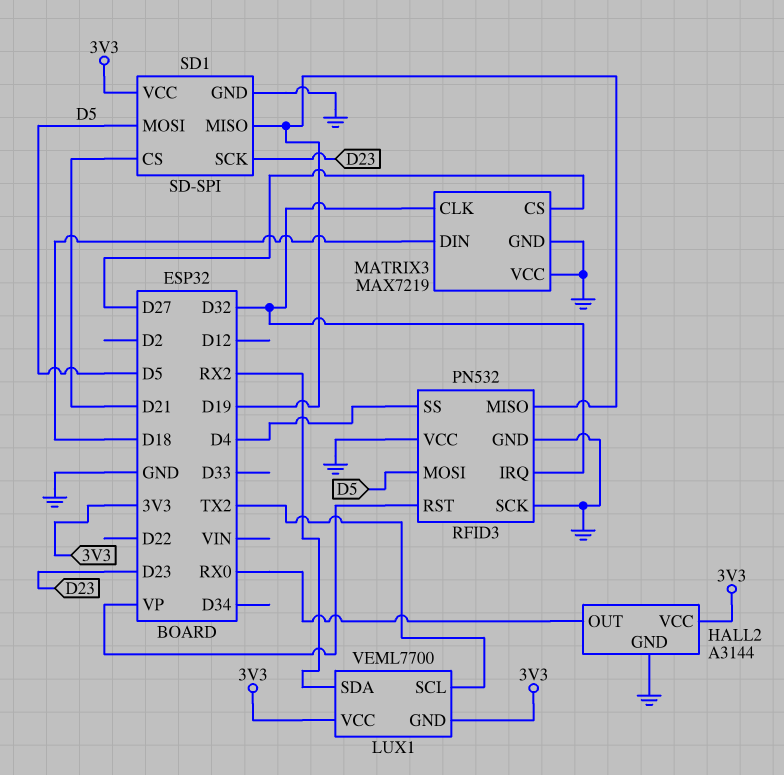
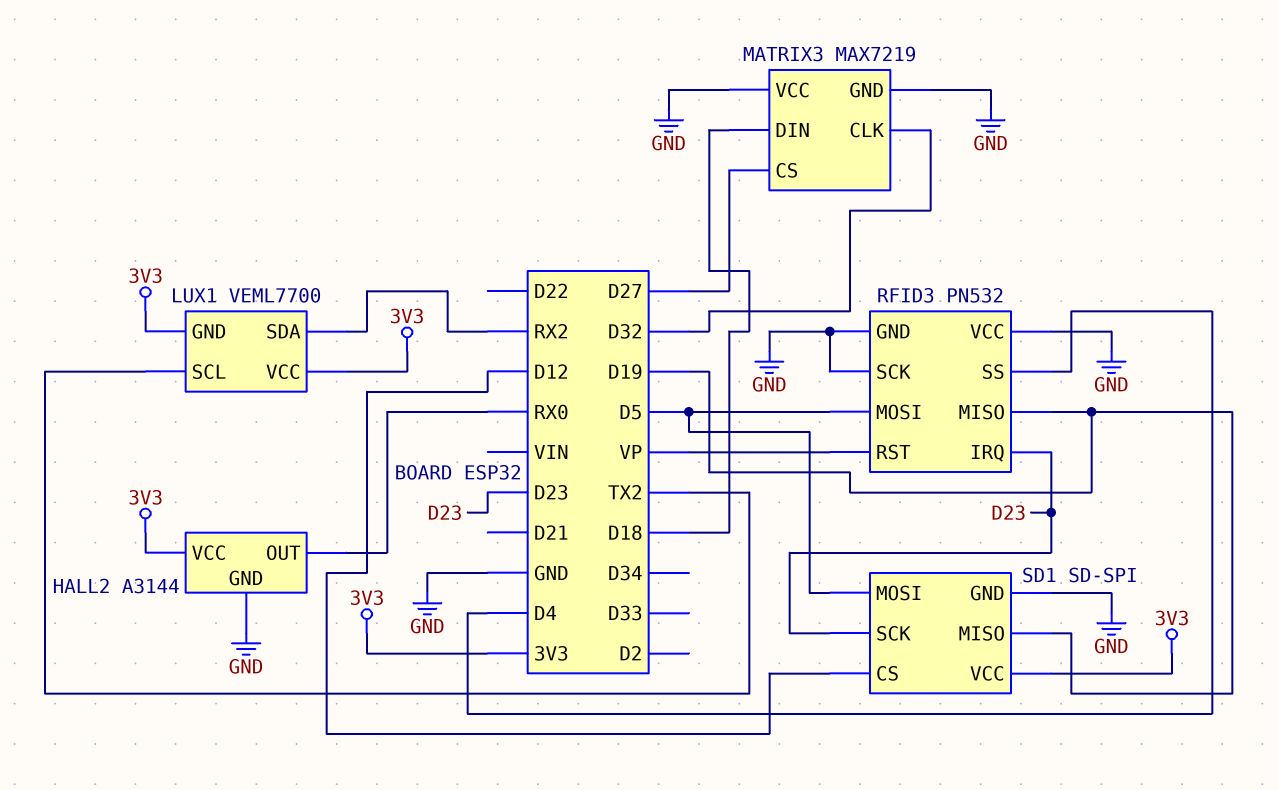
RFID3 pin IRQ: D32 -> D23
SD1 pin CS: D21 -> D12

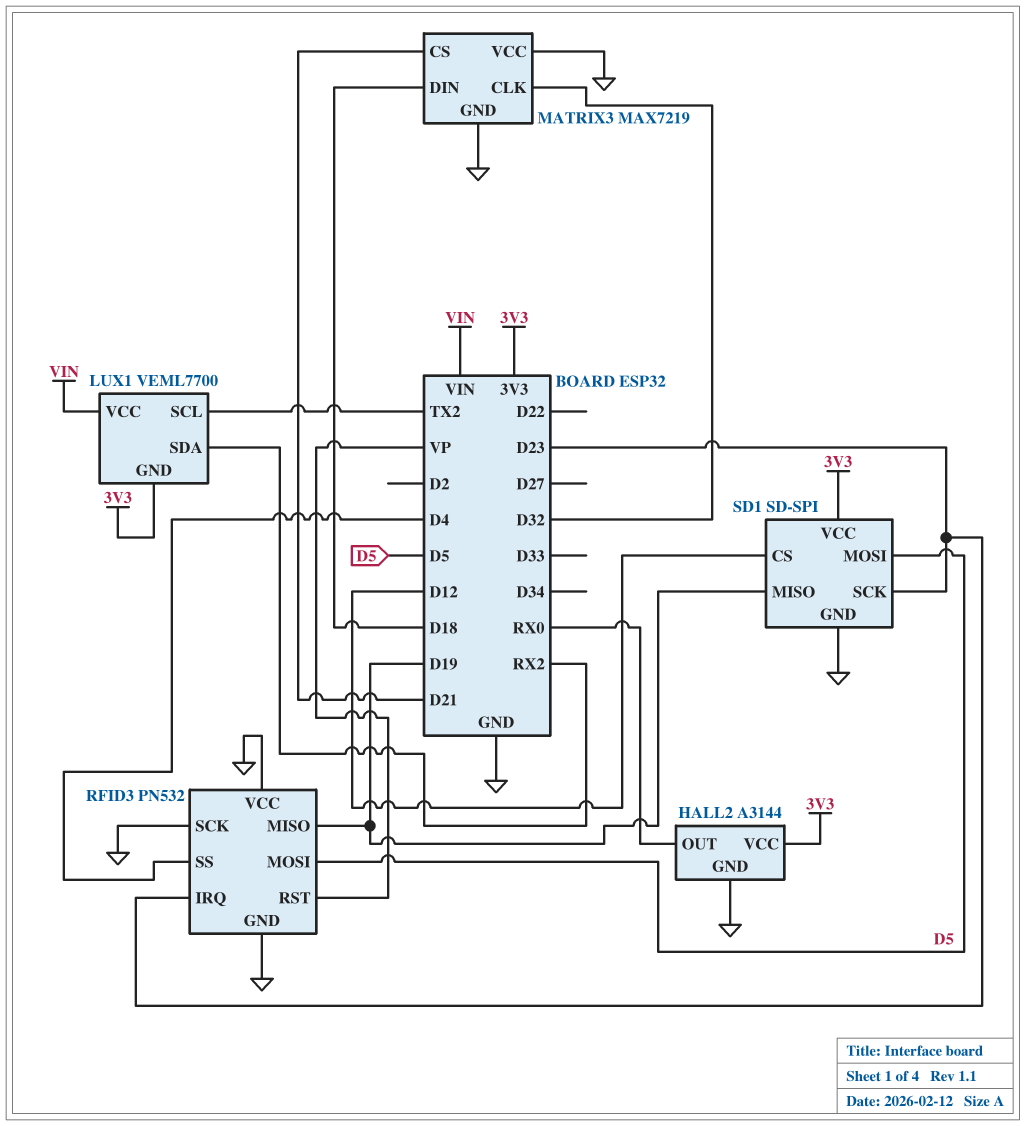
LUX1 pin VCC: 3V3 -> VIN
MATRIX3 pin CS: D27 -> D21

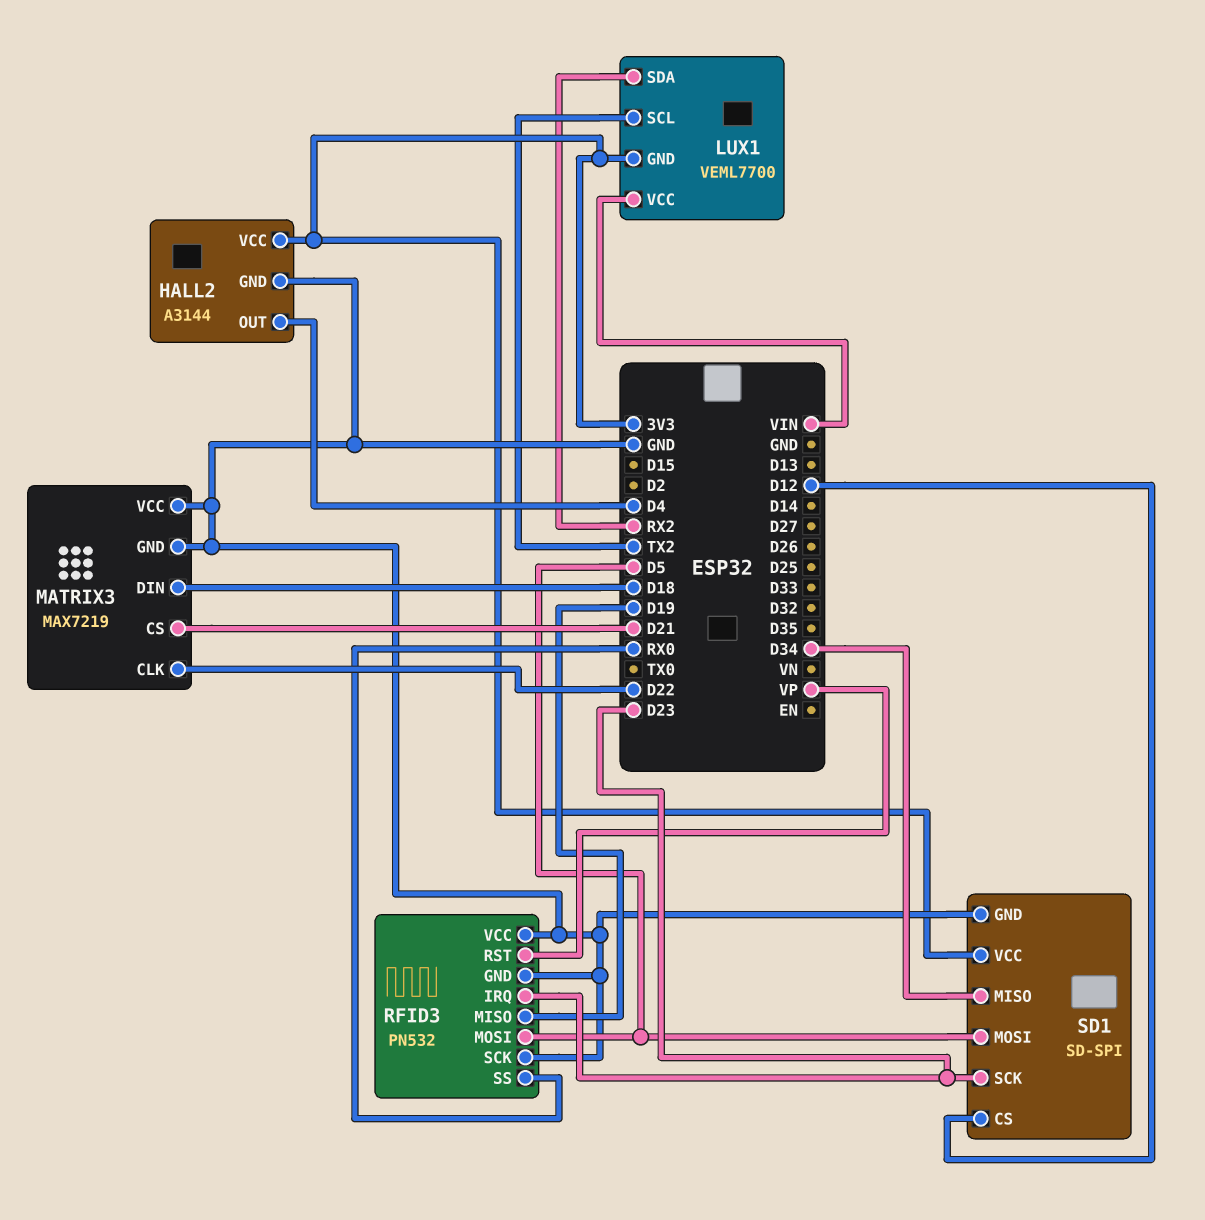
HALL2 pin OUT: RX0 -> D4
MATRIX3 pin CLK: D32 -> D22
RFID3 pin SS: D4 -> RX0
SD1 pin MISO: D19 -> D34

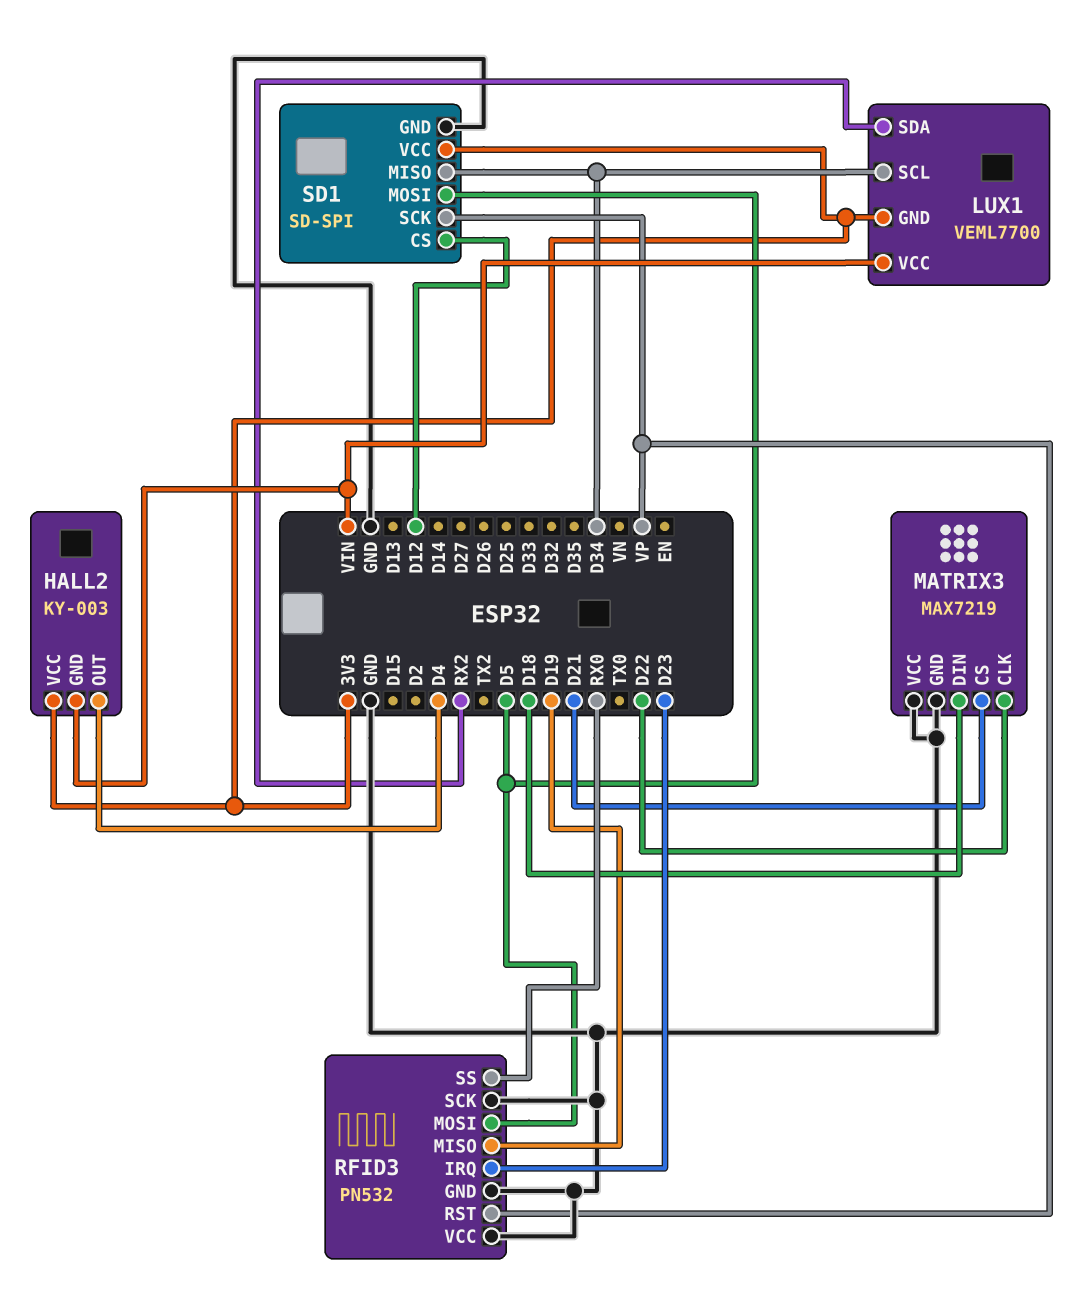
HALL2: A3144 -> KY-003
HALL2 pin GND: GND -> VIN
LUX1 pin SCL: TX2 -> D34
SD1 pin SCK: D23 -> VP

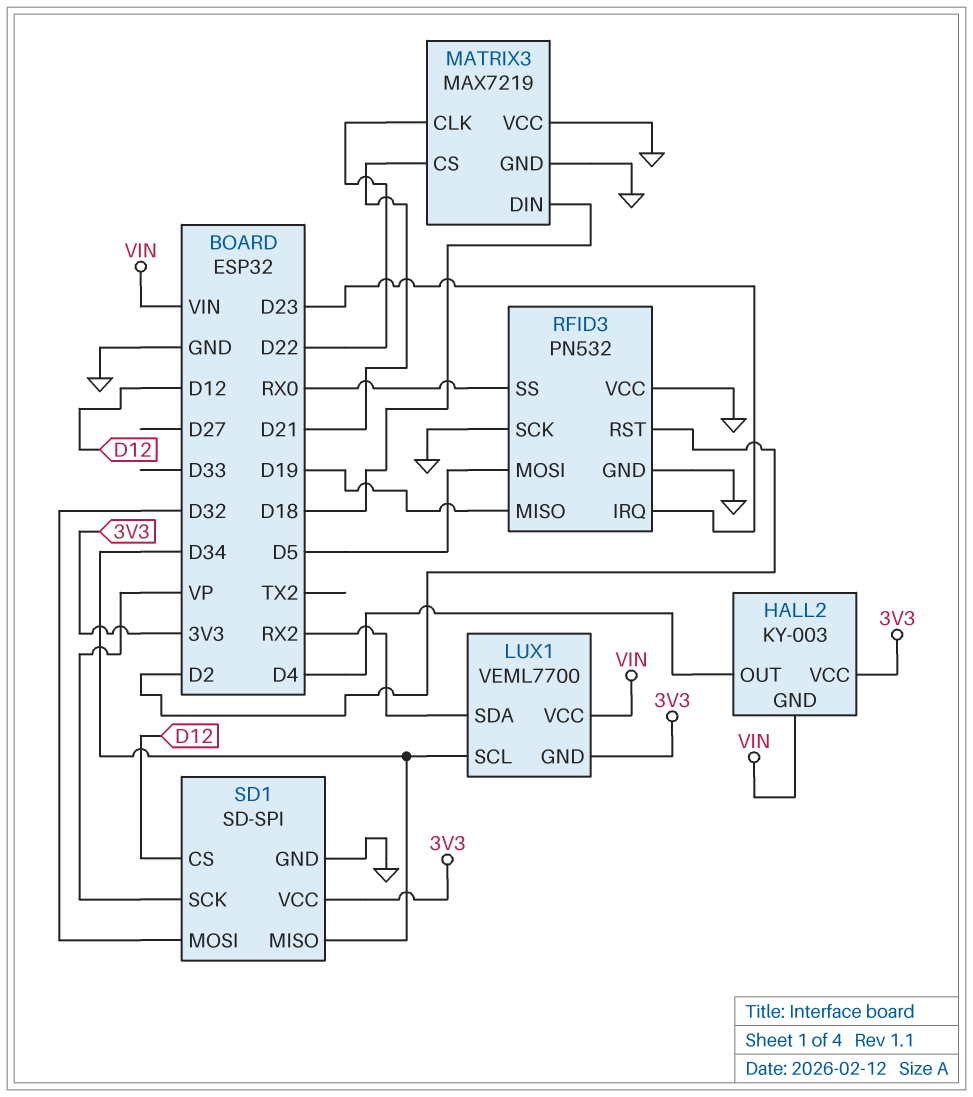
RFID3 pin RST: VP -> D2
SD1 pin MOSI: D5 -> D32

